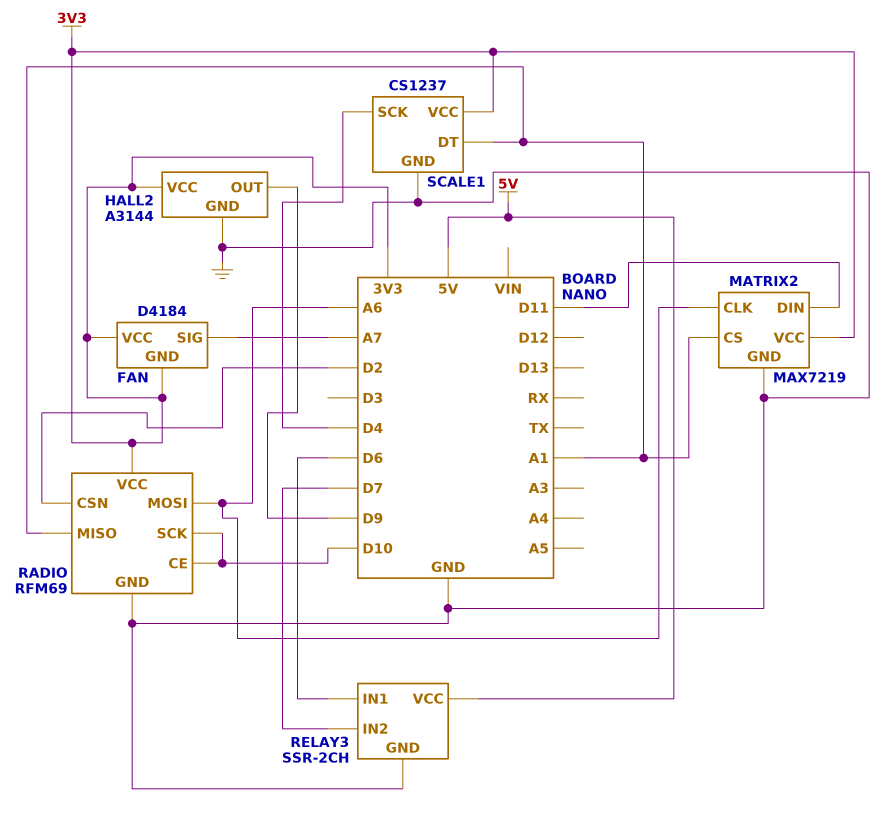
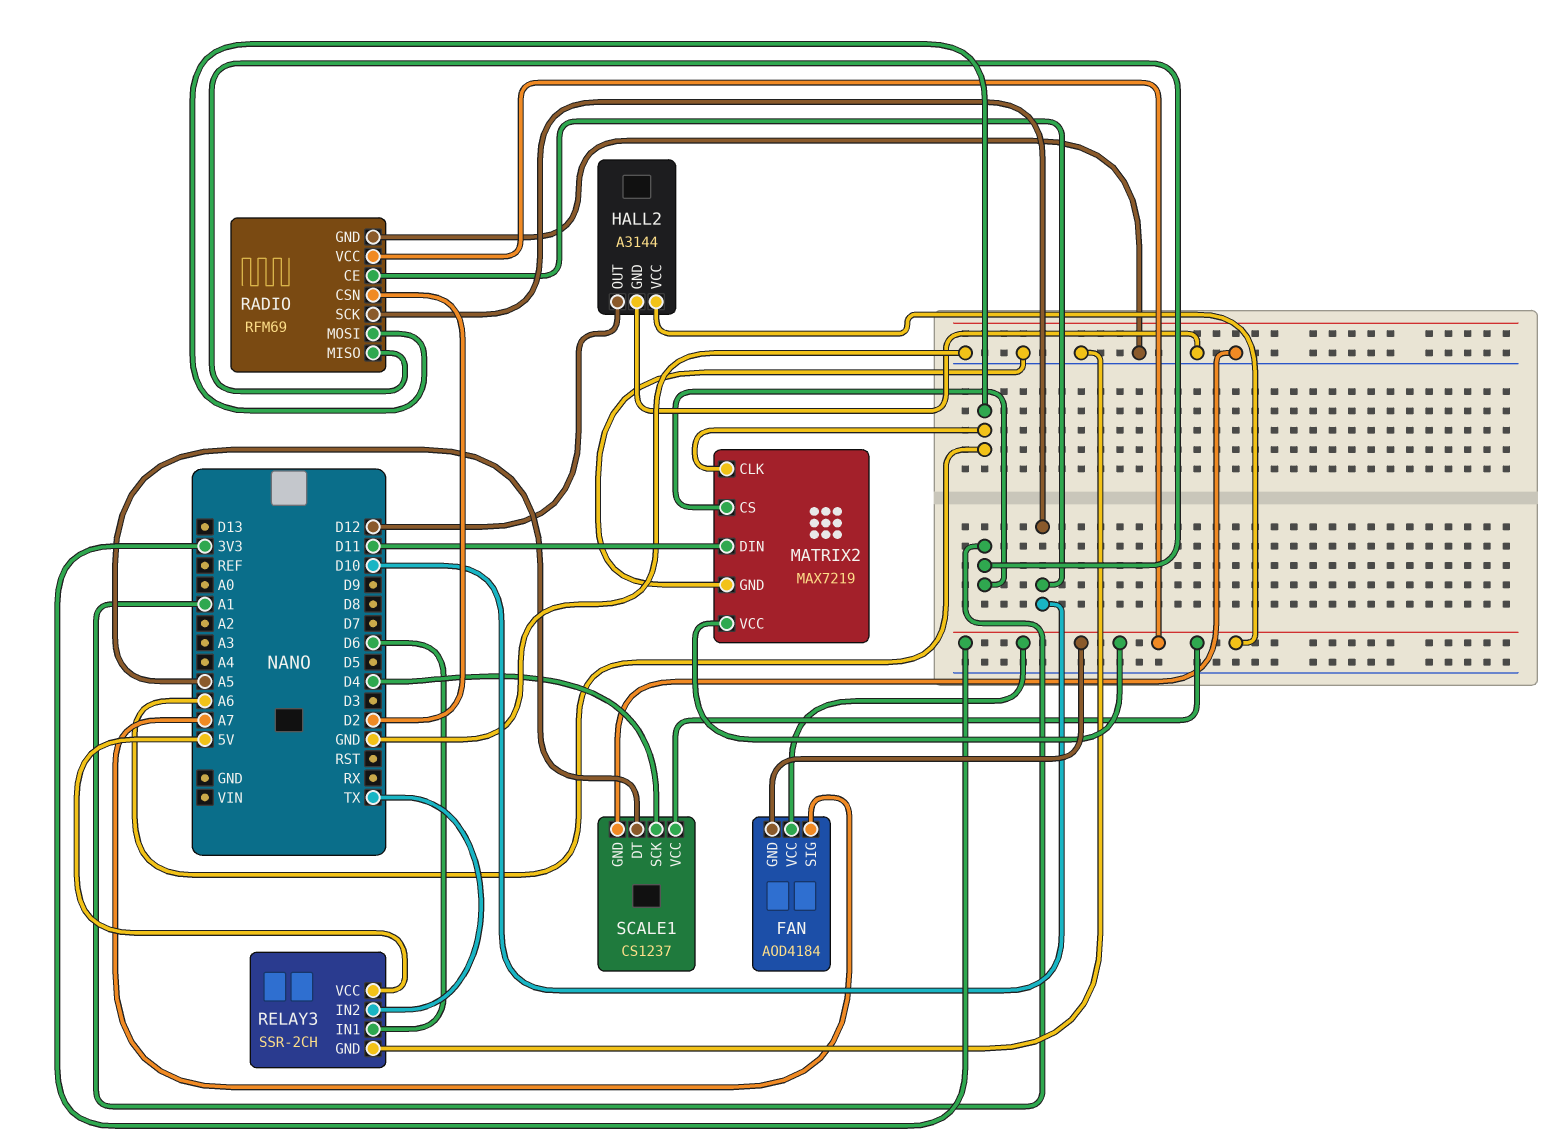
FAN: D4184 -> AOD4184
HALL2 pin OUT: D9 -> D12
RELAY3 pin IN2: D7 -> TX
SCALE1 pin DT: A1 -> A5

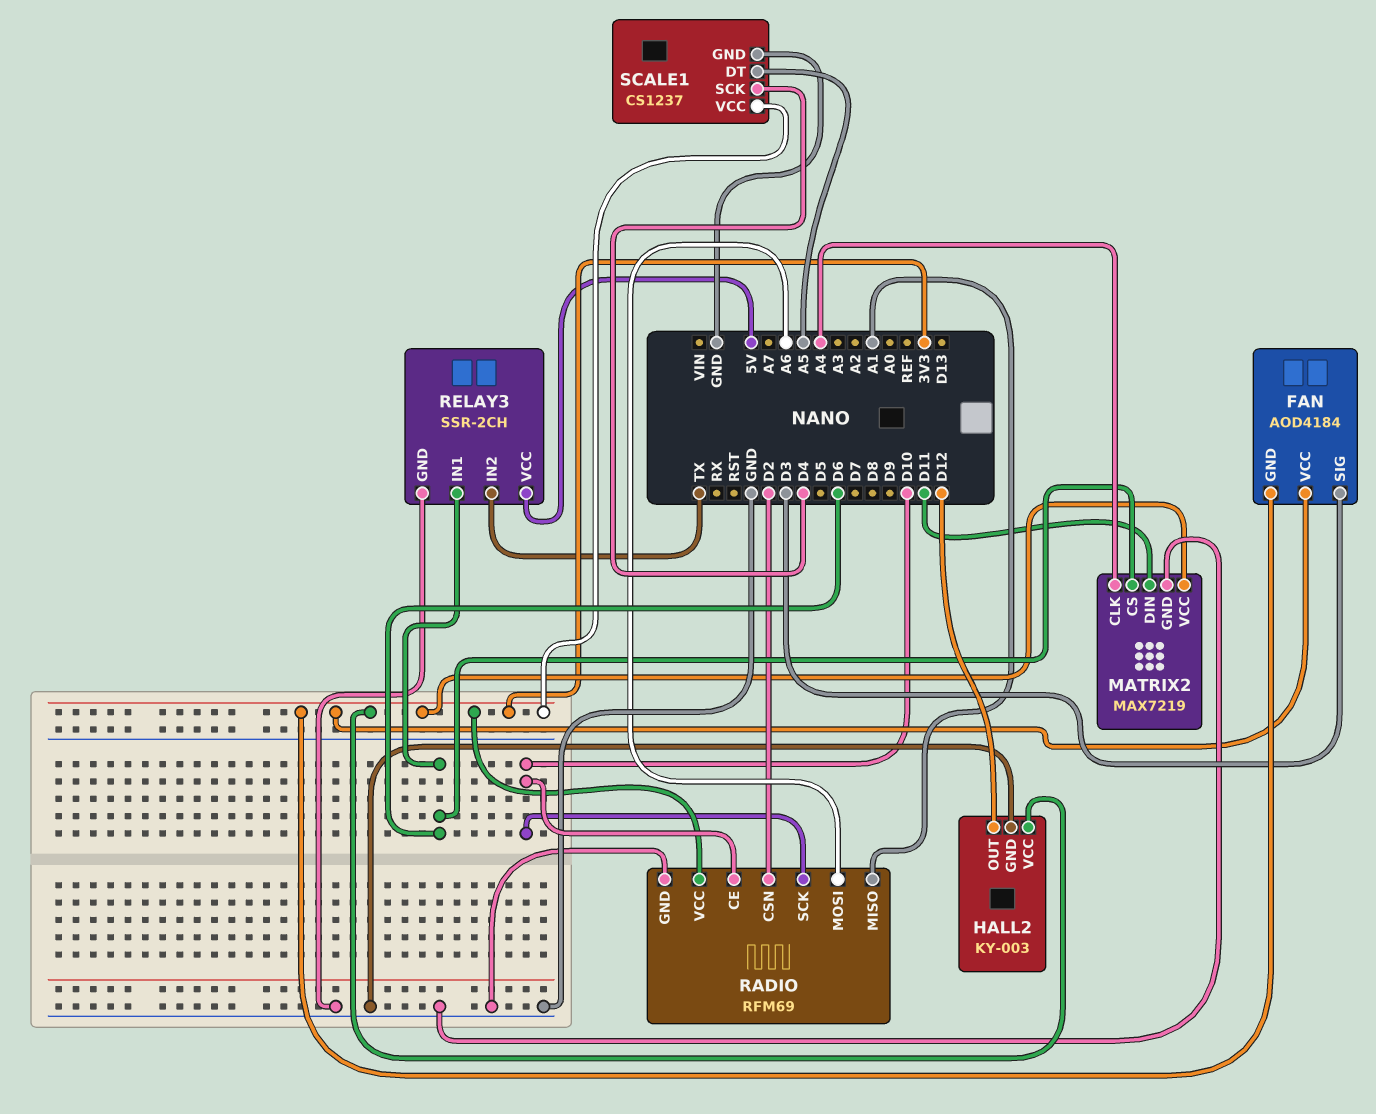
FAN pin SIG: A7 -> D3
HALL2: A3144 -> KY-003
MATRIX2 pin CLK: A6 -> A4
MATRIX2 pin CS: A1 -> D6

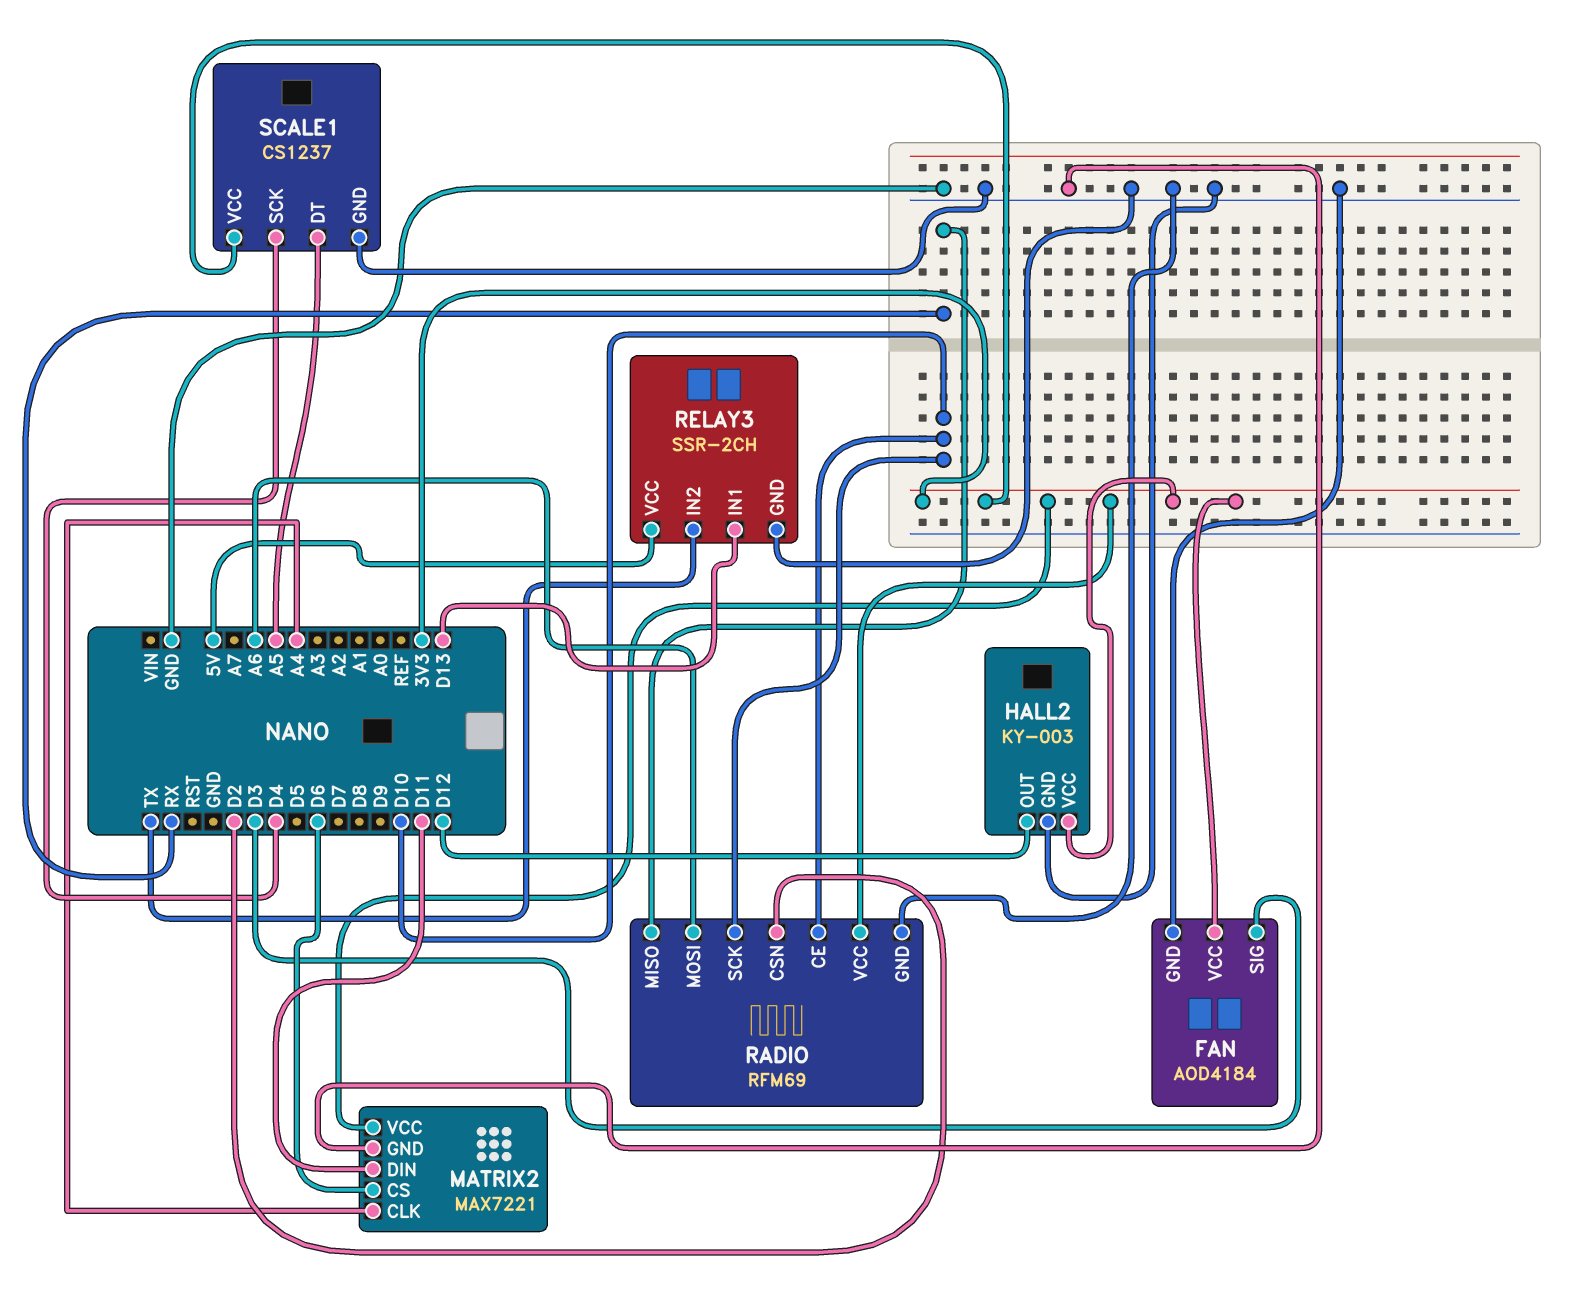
FAN pin GND: 3V3 -> GND
MATRIX2: MAX7219 -> MAX7221
RADIO pin MISO: A1 -> RX
RELAY3 pin IN1: D6 -> D13

